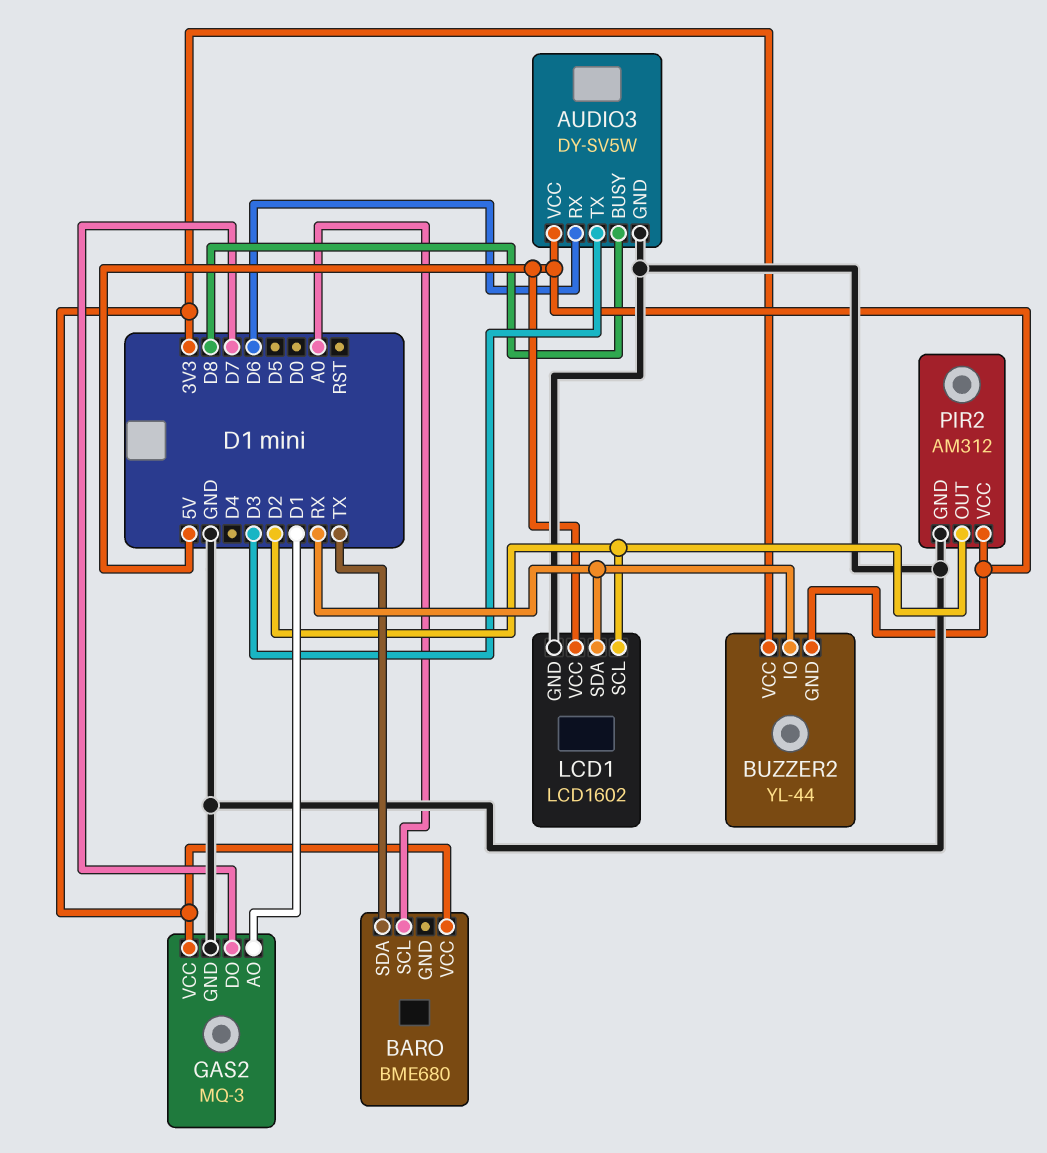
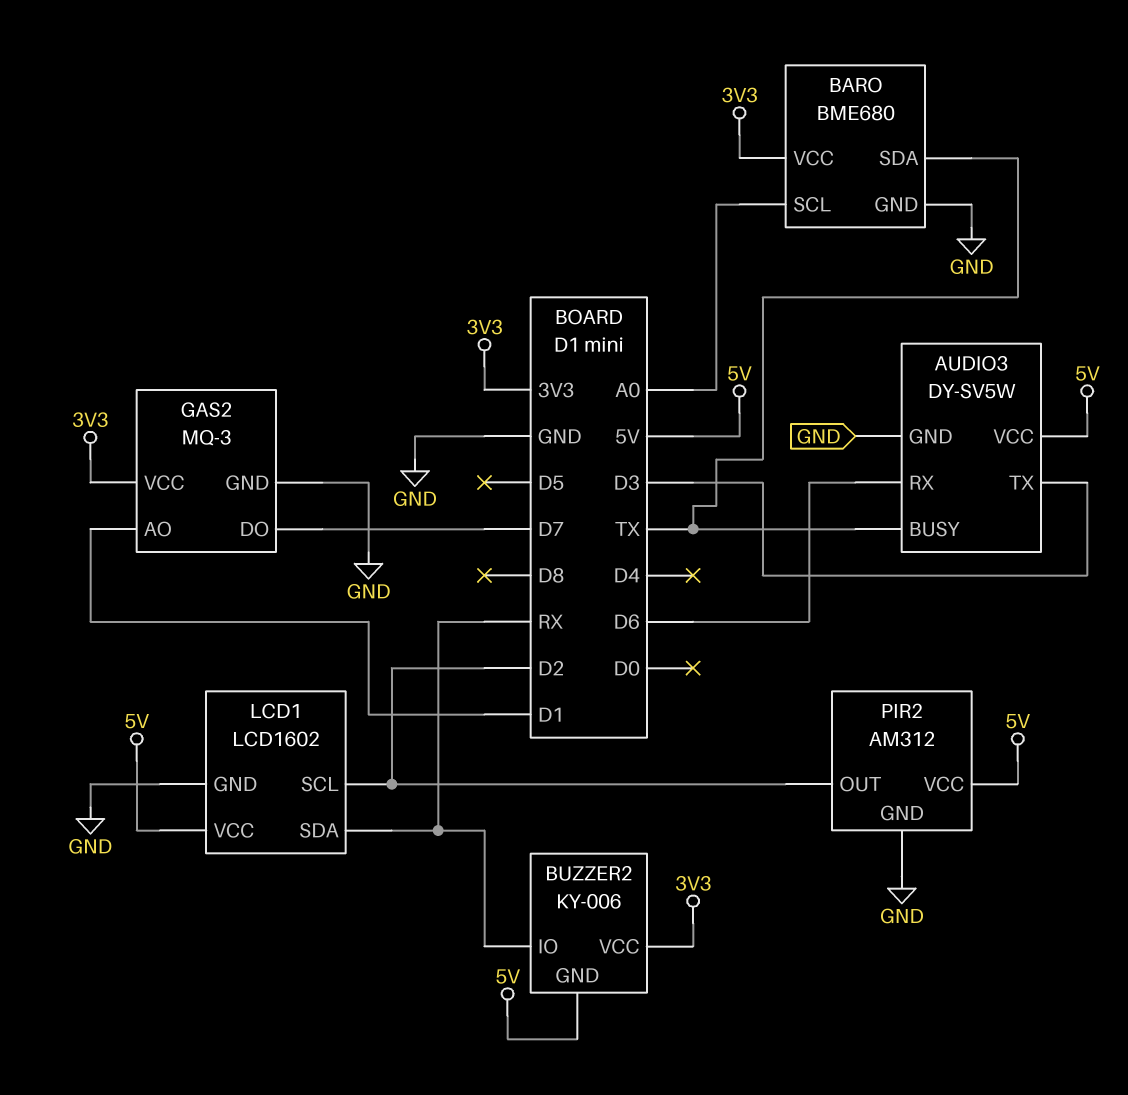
AUDIO3 pin BUSY: D8 -> TX
BARO pin GND: none -> GND
BUZZER2: YL-44 -> KY-006

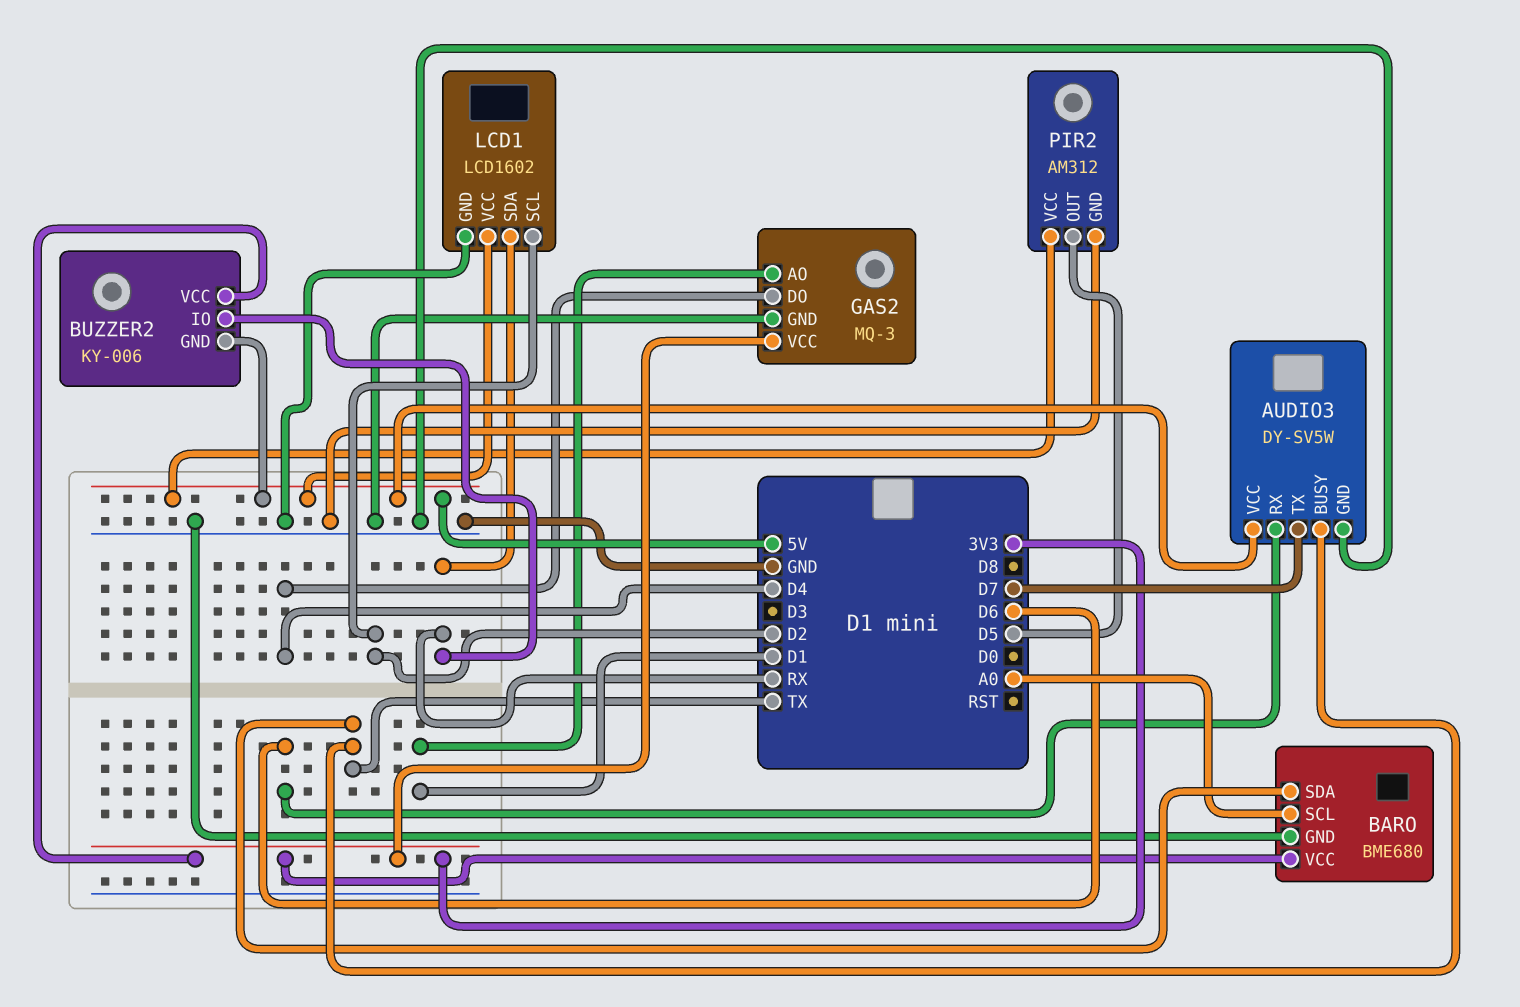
AUDIO3 pin TX: D3 -> D7
GAS2 pin DO: D7 -> D4
PIR2 pin OUT: D2 -> D5

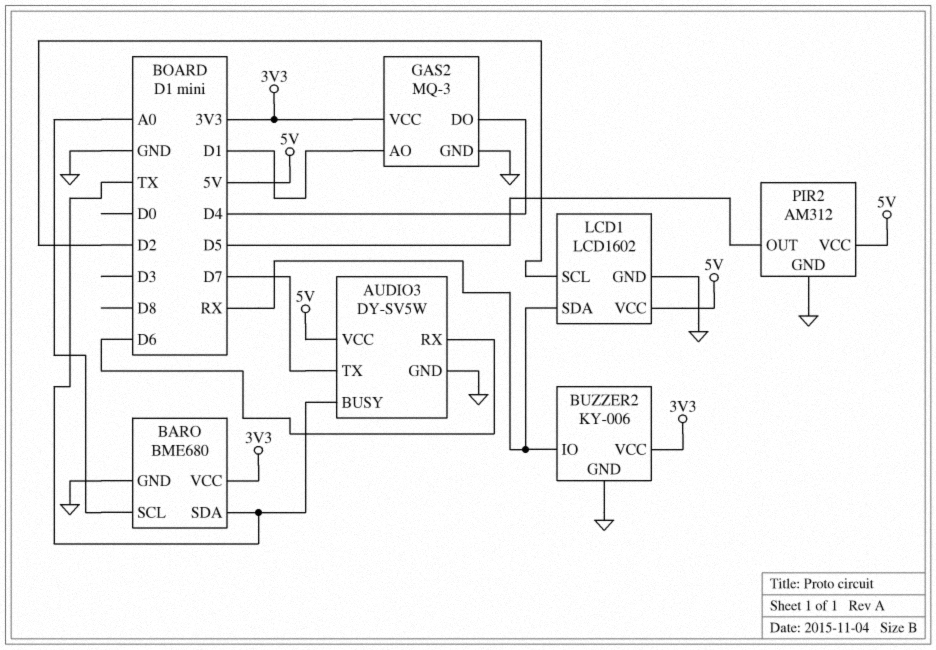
BUZZER2 pin GND: 5V -> GND

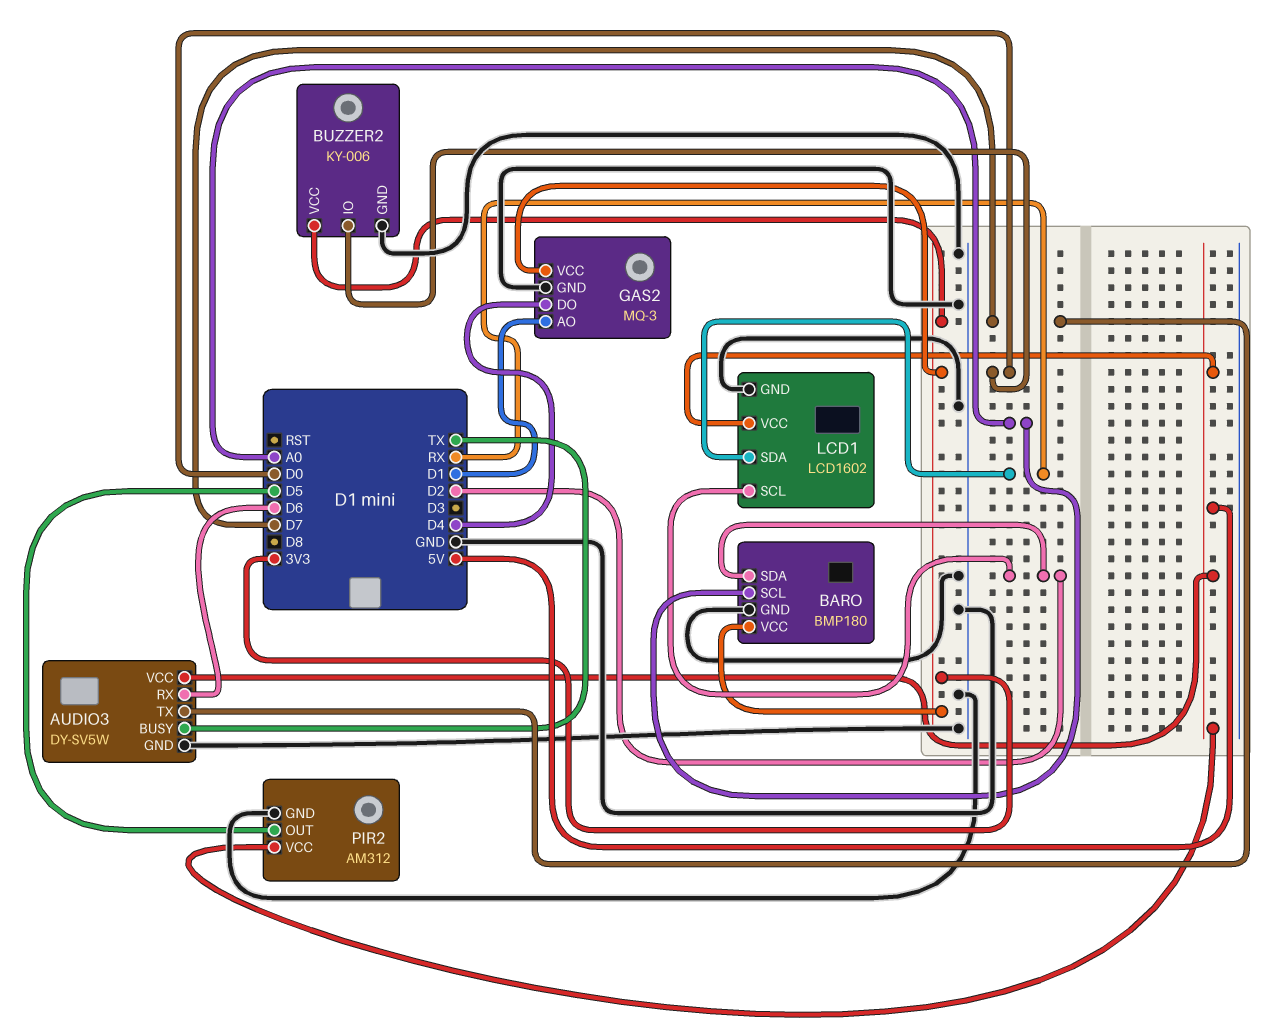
BARO: BME680 -> BMP180
BARO pin SDA: TX -> D2
BUZZER2 pin IO: RX -> D0

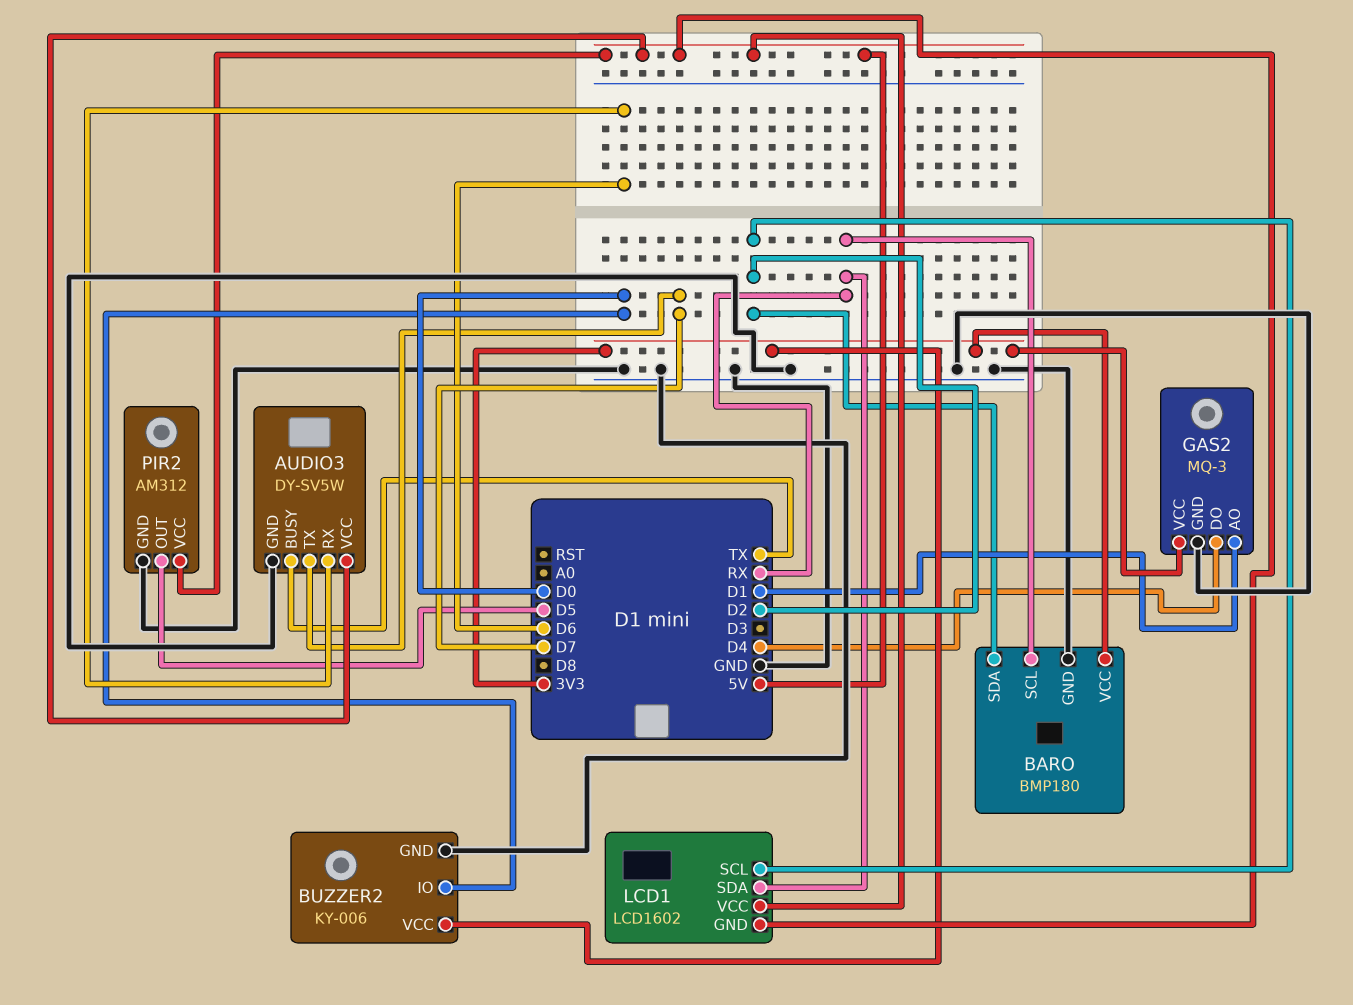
BARO pin SCL: A0 -> RX
LCD1 pin GND: GND -> 5V

